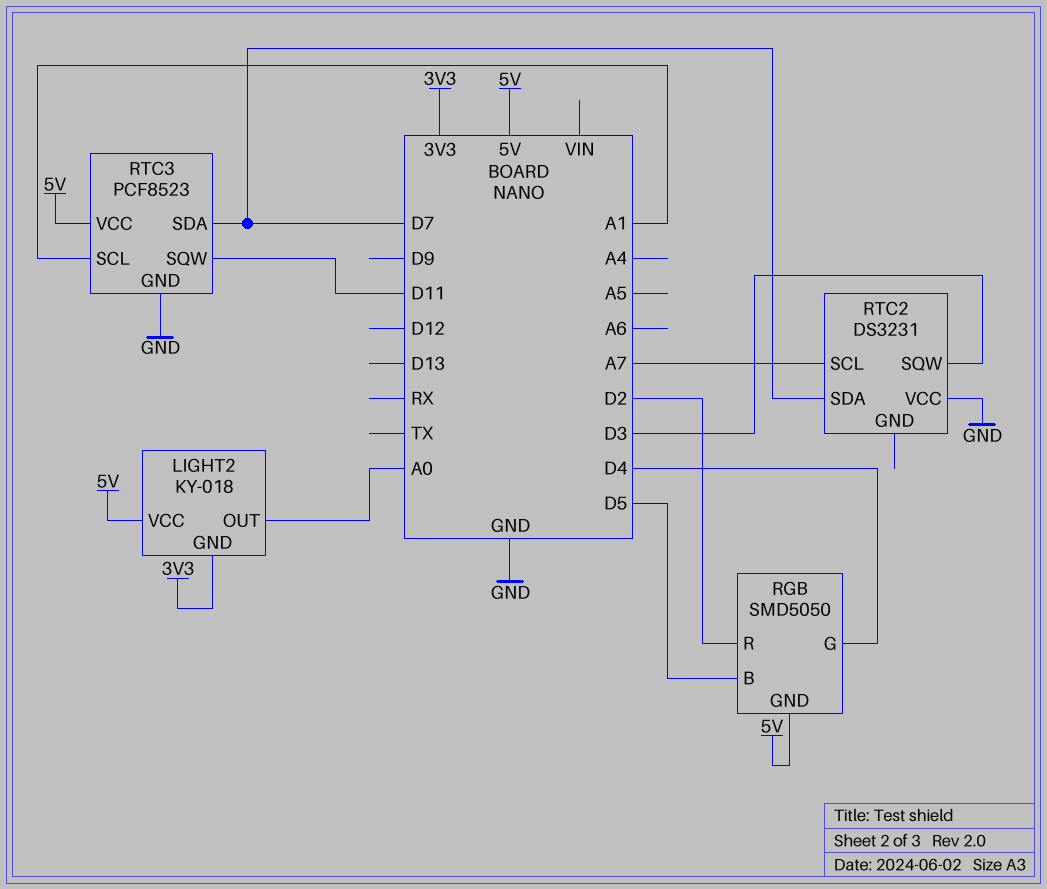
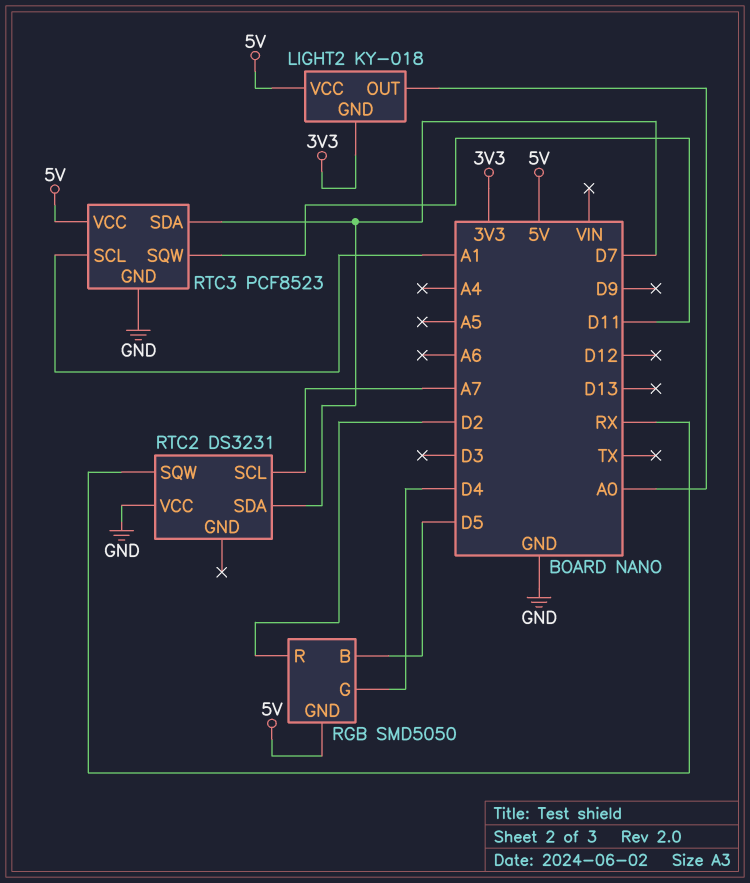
RTC2 pin SQW: D3 -> RX

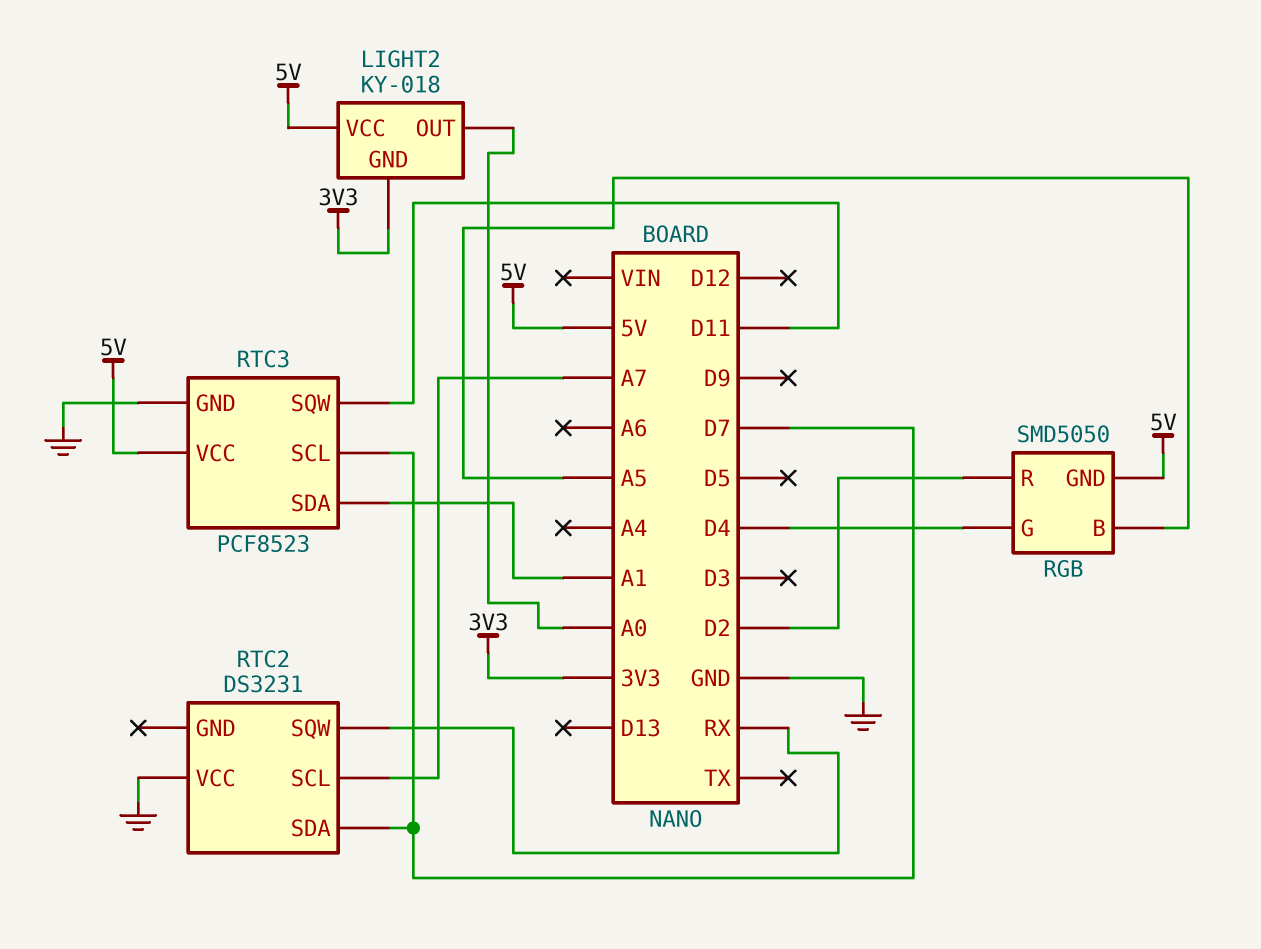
RGB pin B: D5 -> A5
RTC3 pin SCL: A1 -> D7
RTC3 pin SDA: D7 -> A1

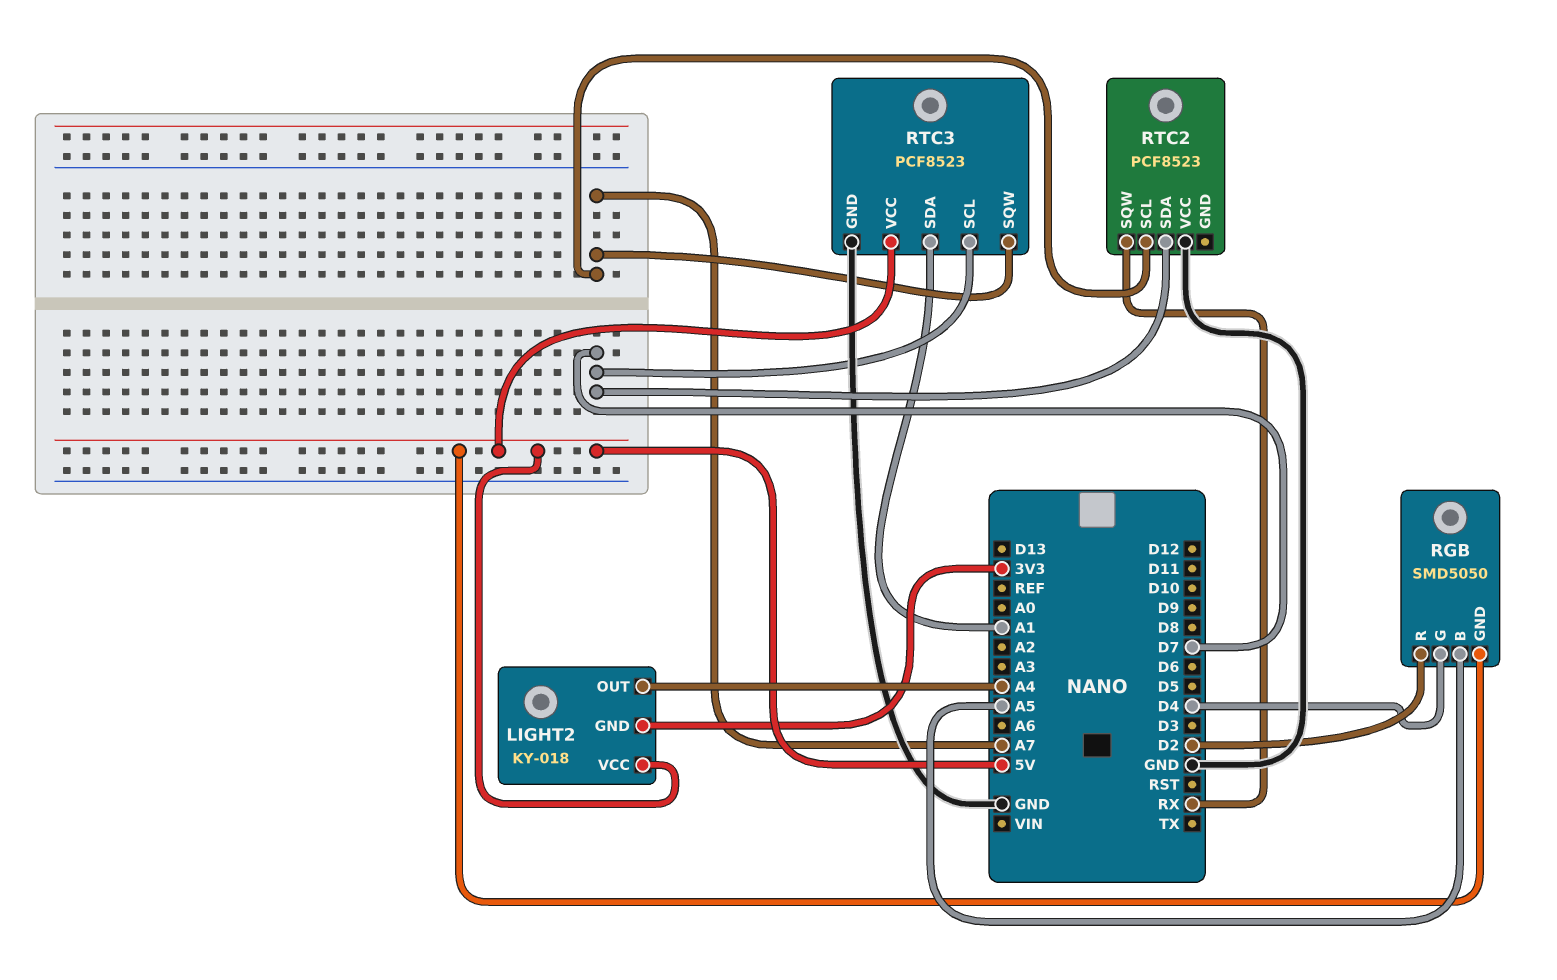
LIGHT2 pin OUT: A0 -> A4
RTC2: DS3231 -> PCF8523
RTC3 pin SQW: D11 -> A7

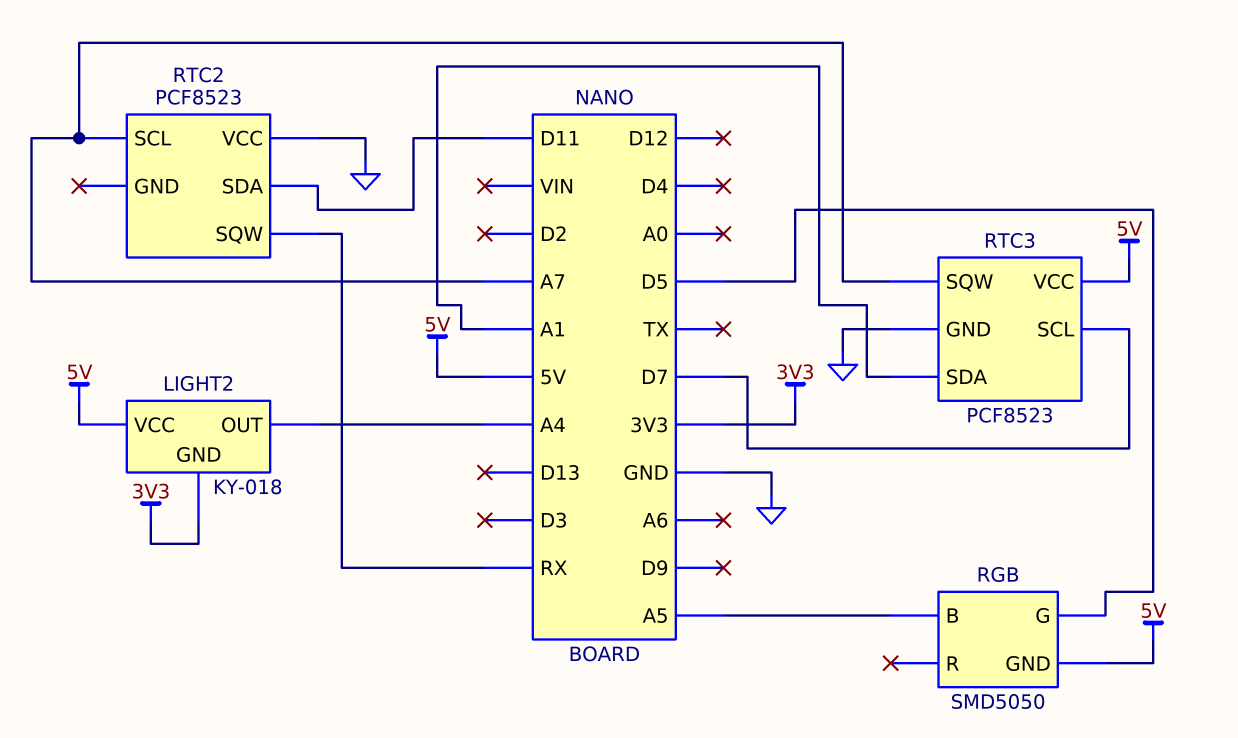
RGB pin G: D4 -> D5
RGB pin R: D2 -> none
RTC2 pin SDA: D7 -> D11

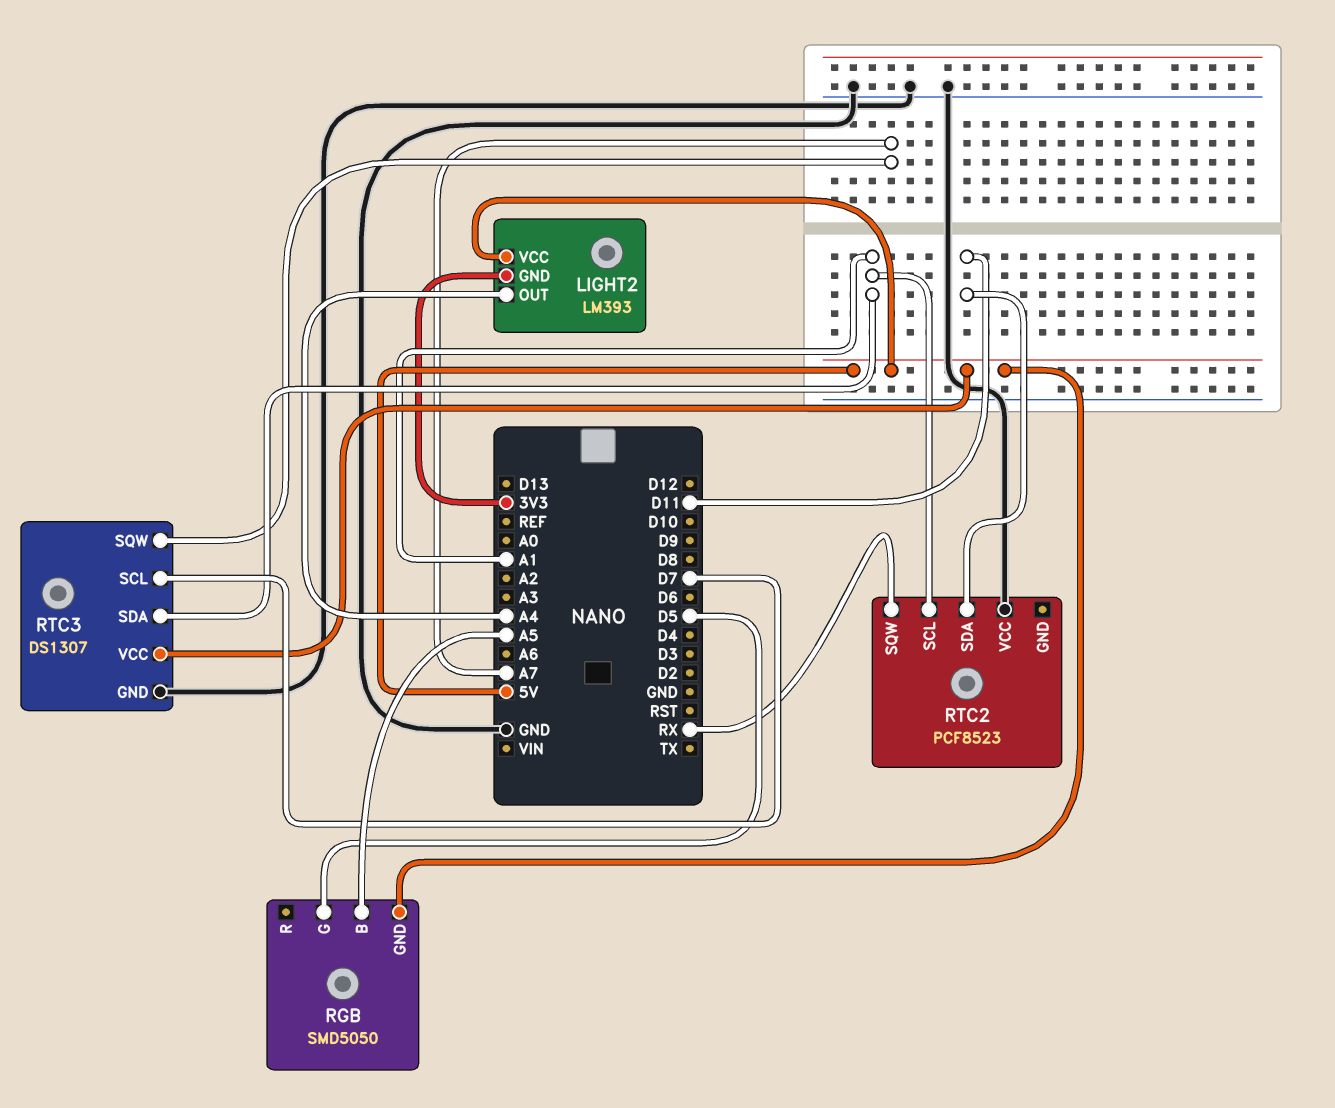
LIGHT2: KY-018 -> LM393
RTC2 pin SCL: A7 -> A1
RTC3: PCF8523 -> DS1307

